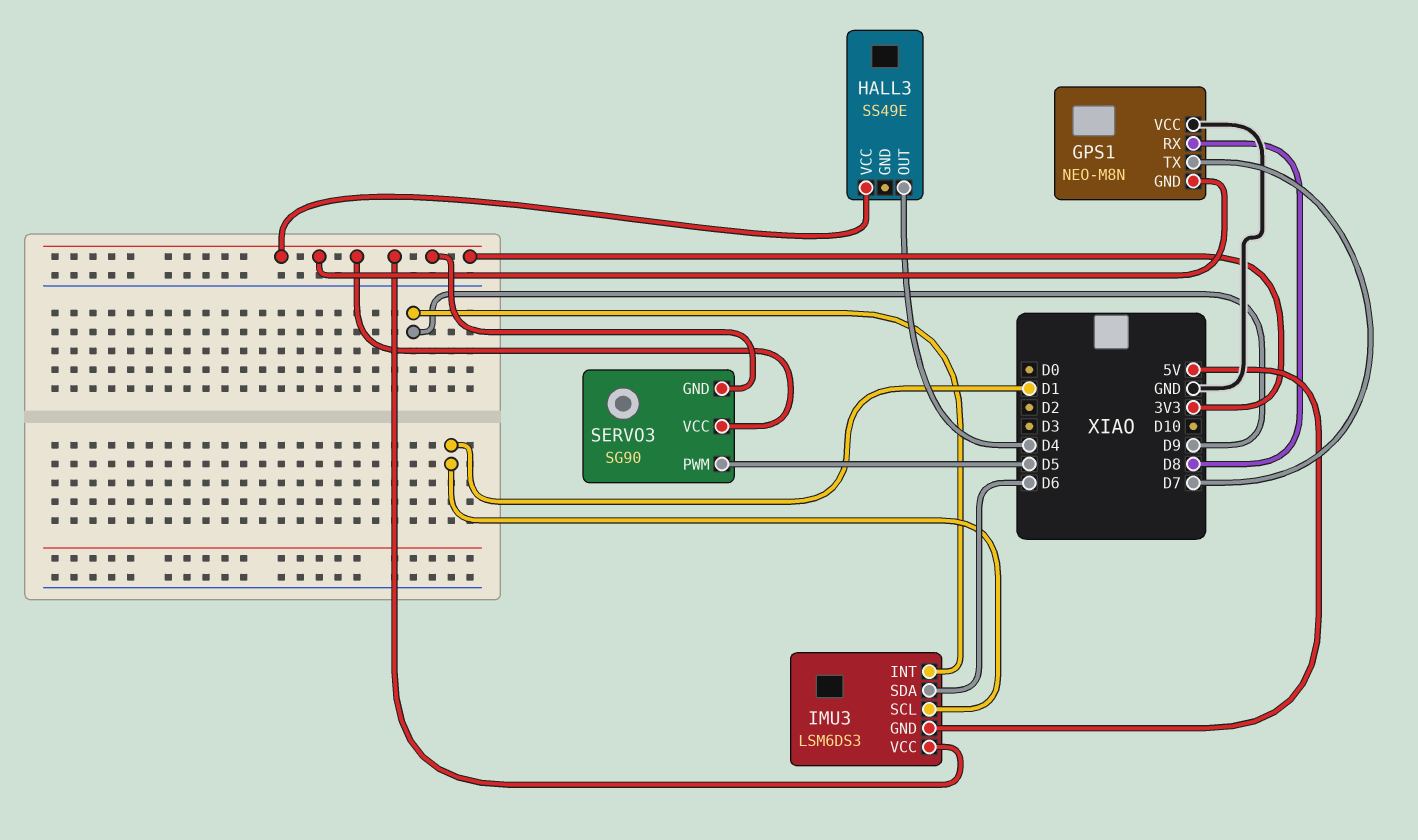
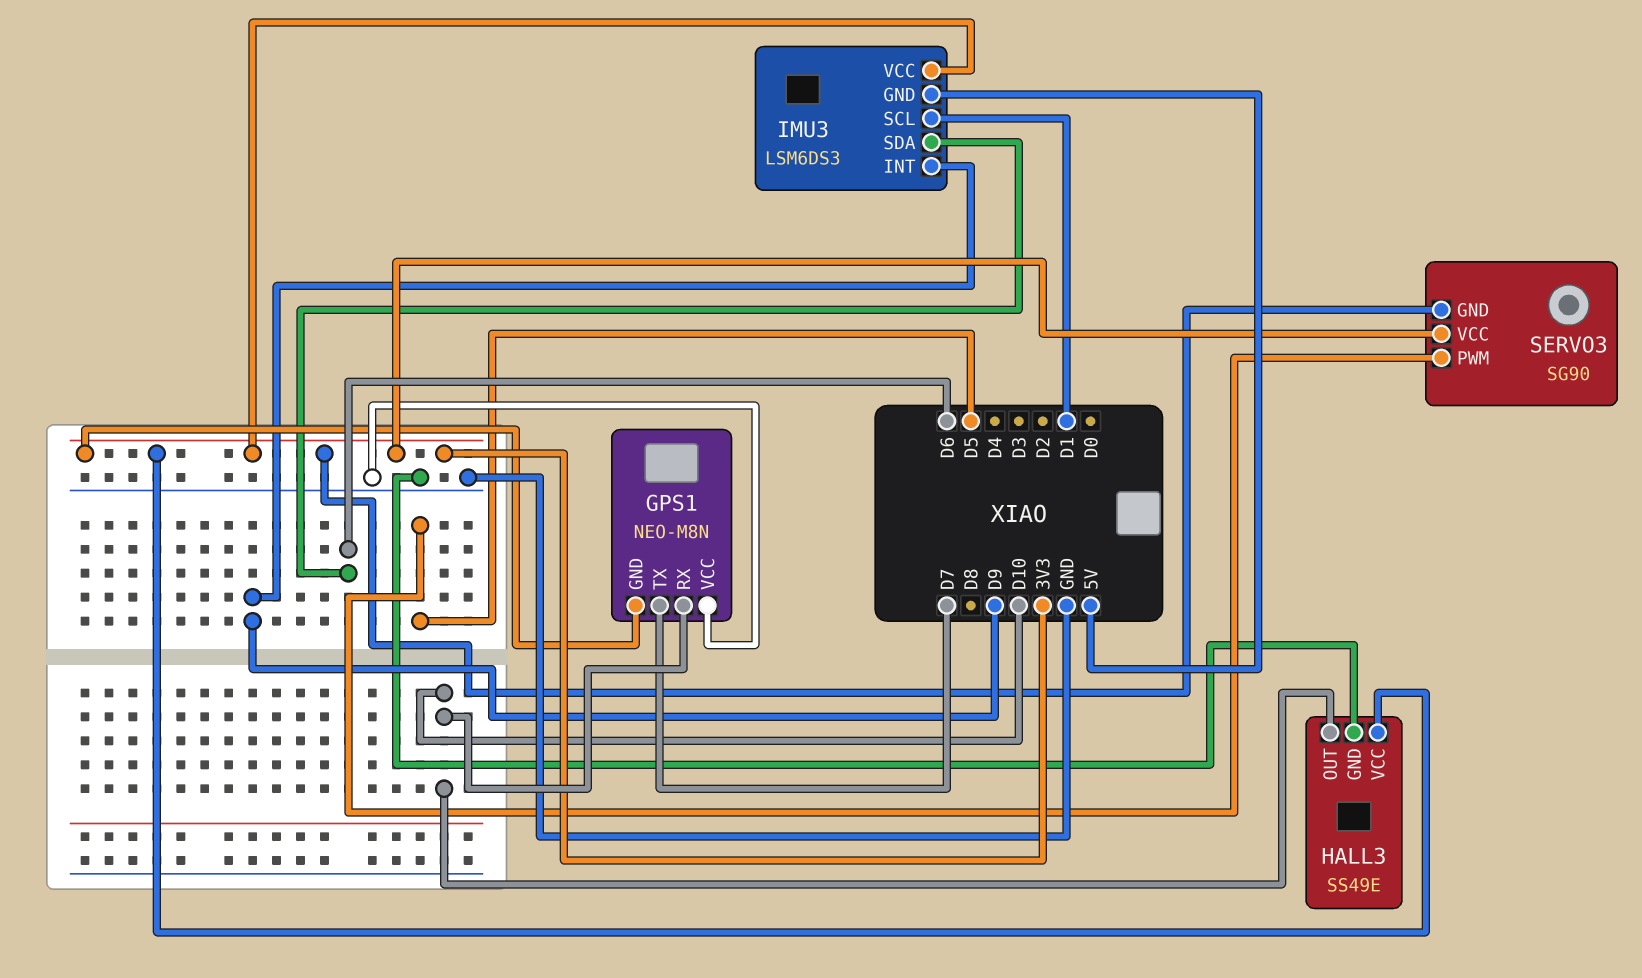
GPS1 pin RX: D8 -> D10
HALL3 pin GND: none -> GND
HALL3 pin OUT: D4 -> D10

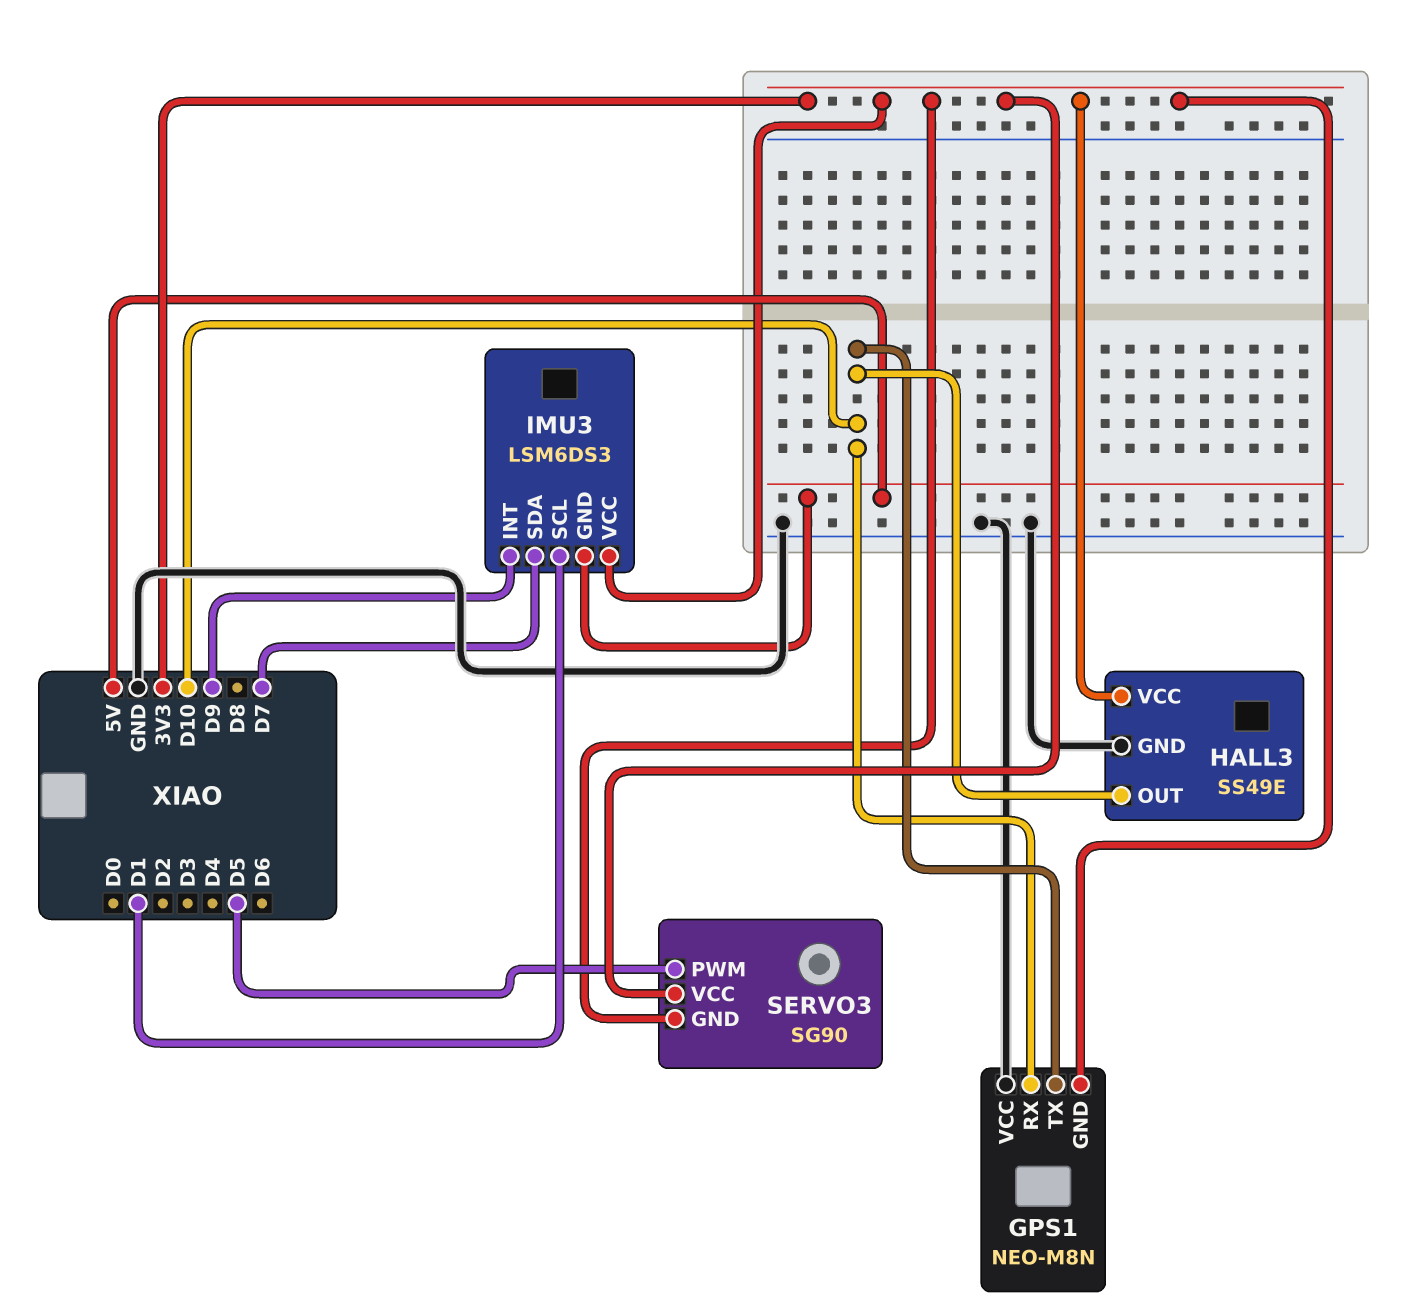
GPS1 pin TX: D7 -> D10
IMU3 pin SDA: D6 -> D7

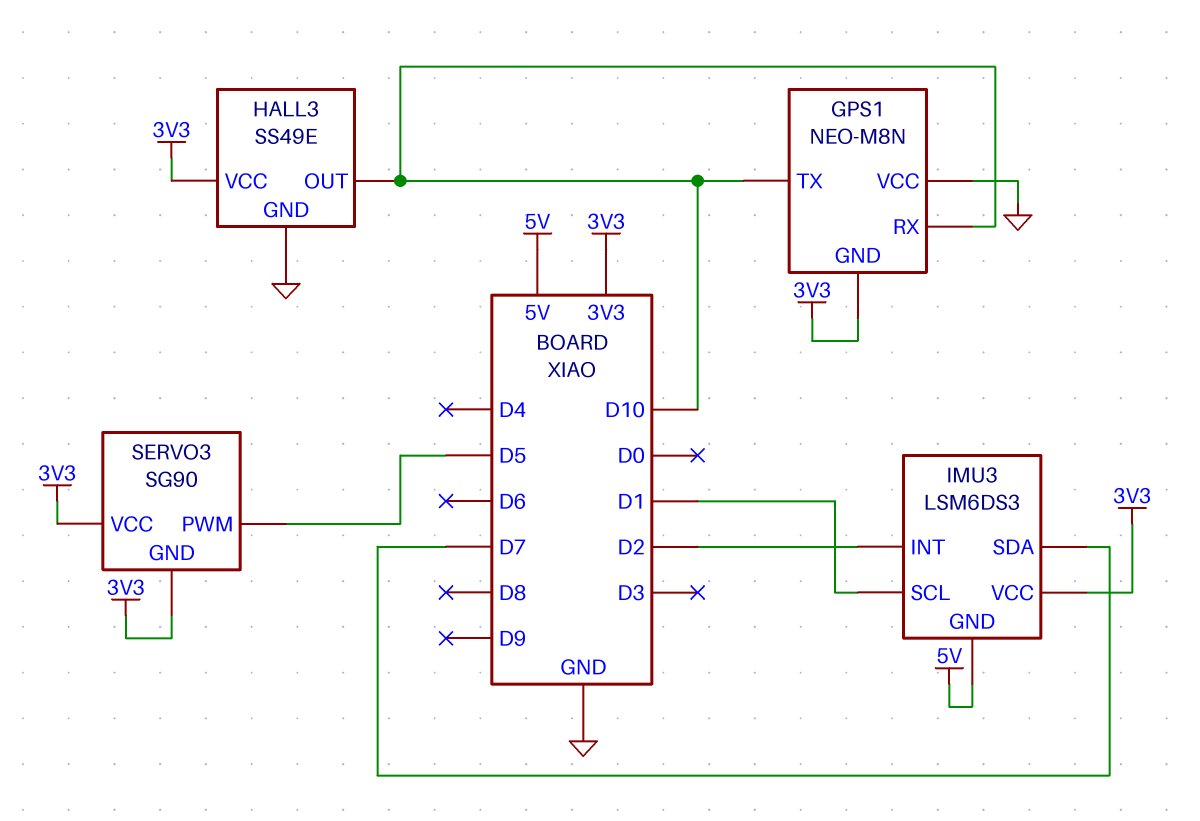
IMU3 pin INT: D9 -> D2

